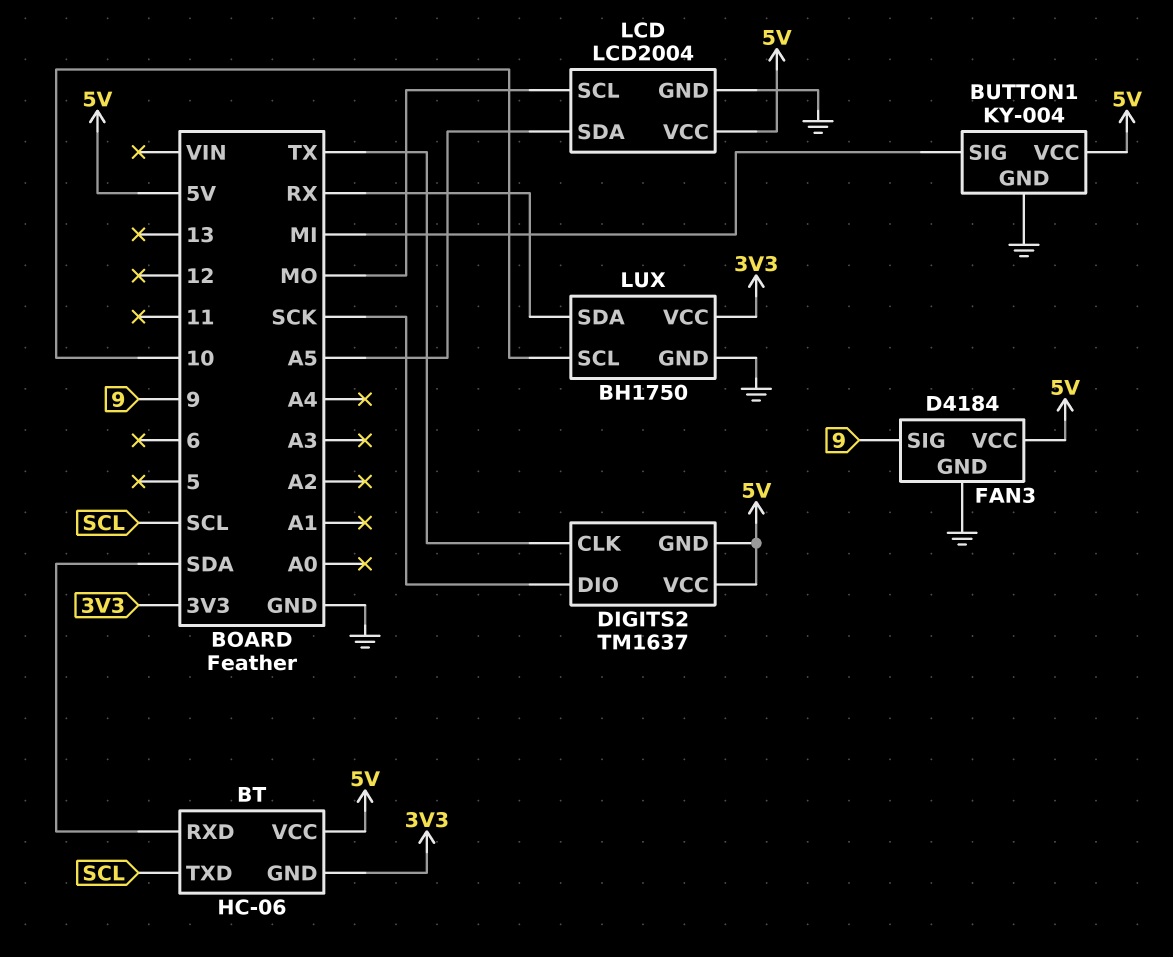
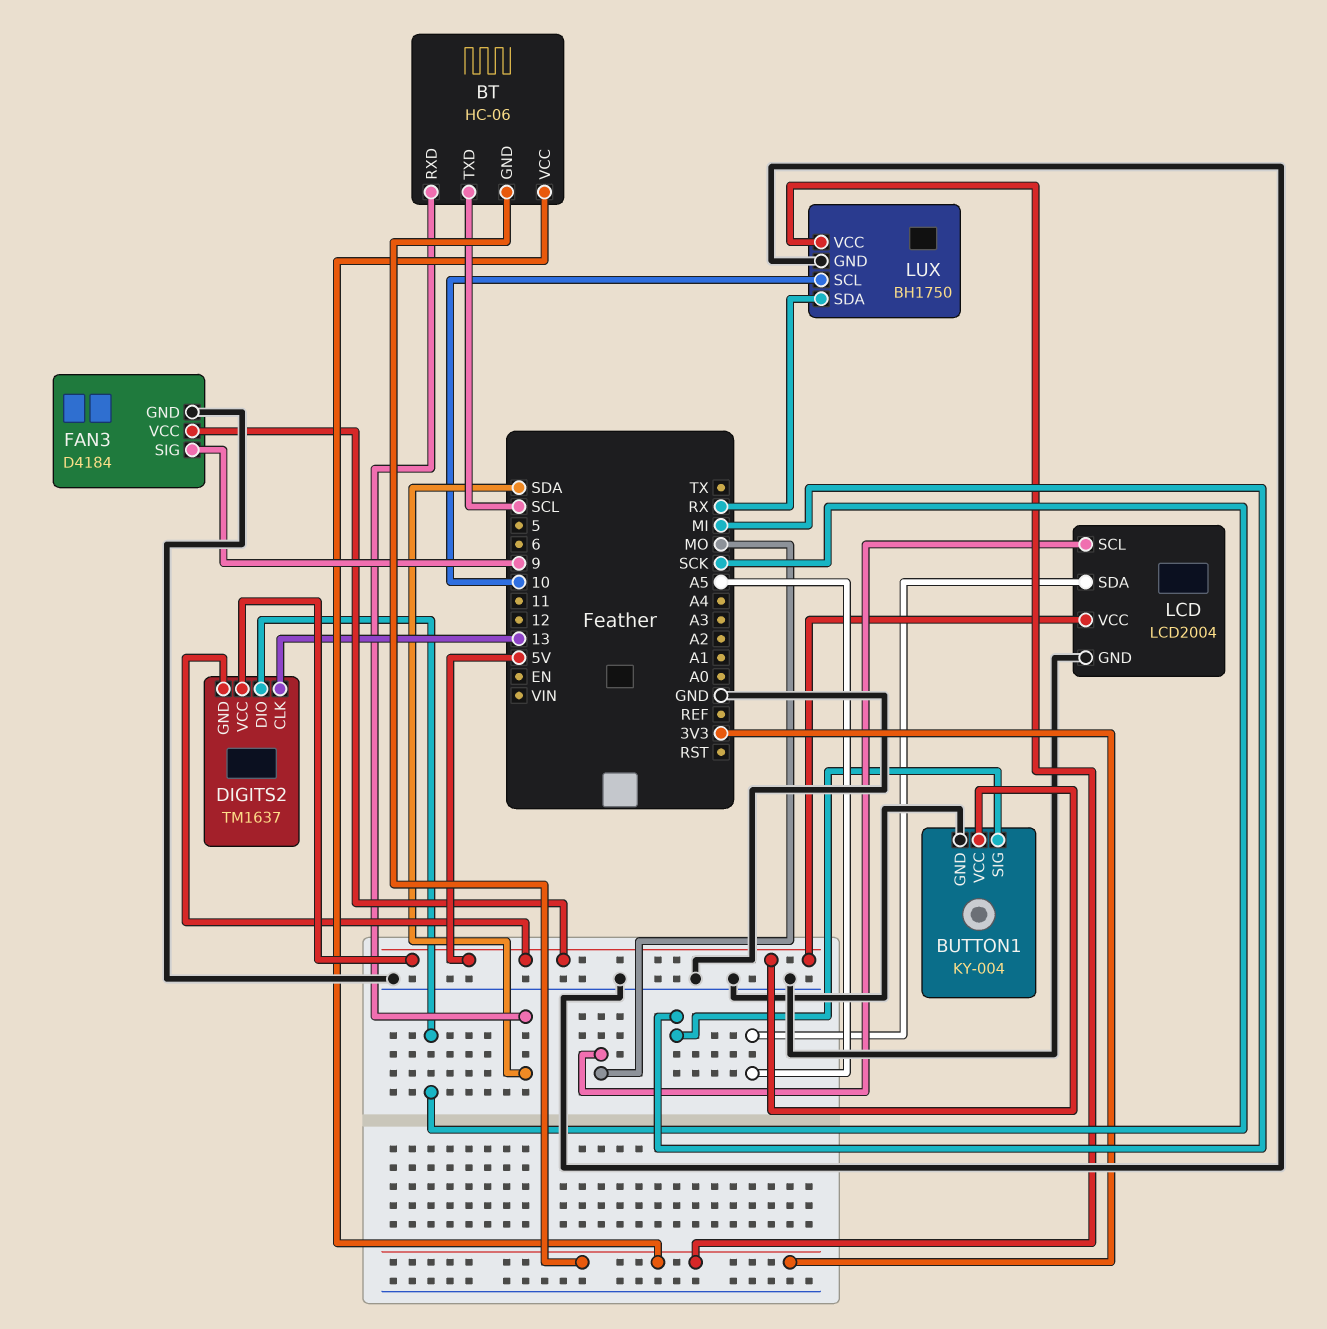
BT pin VCC: 5V -> 3V3
DIGITS2 pin CLK: TX -> 13

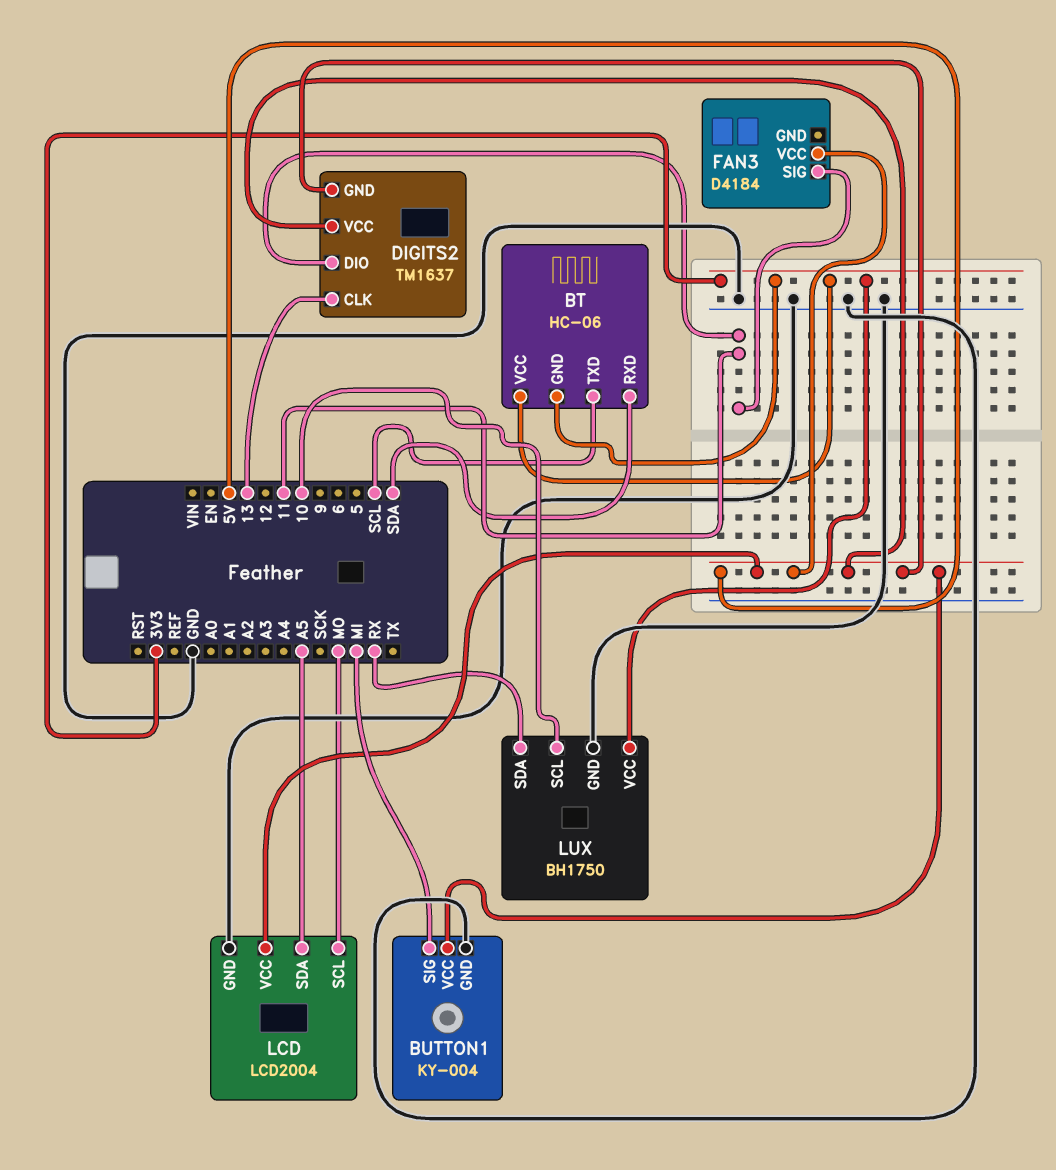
DIGITS2 pin DIO: SCK -> 11
FAN3 pin GND: GND -> none
FAN3 pin SIG: 9 -> 11

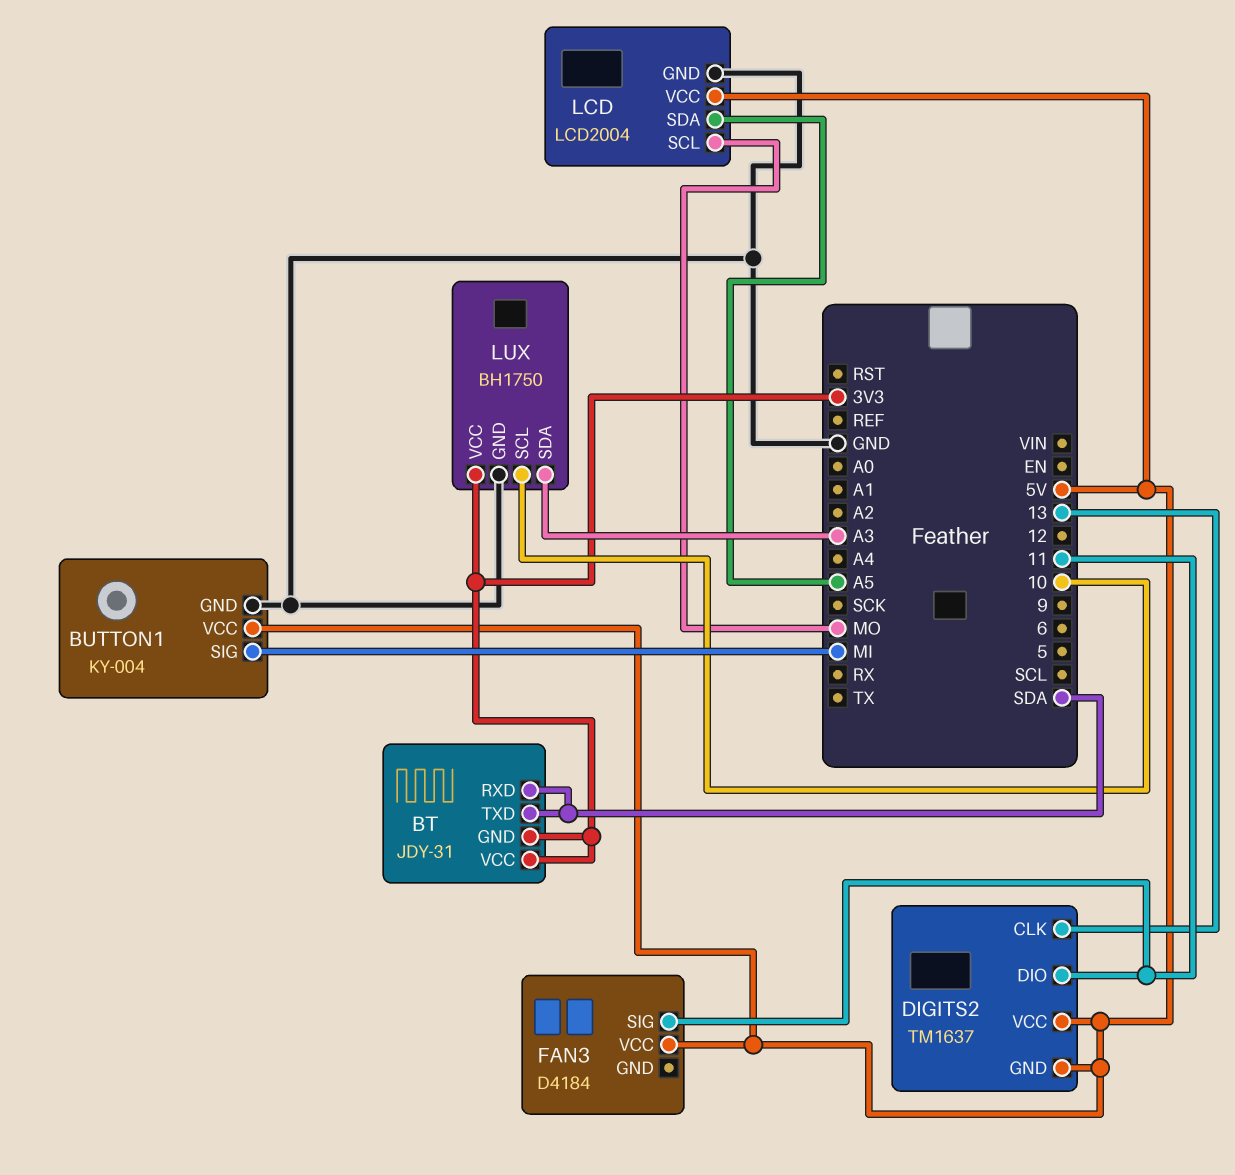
BT: HC-06 -> JDY-31
BT pin TXD: SCL -> SDA
LUX pin SDA: RX -> A3

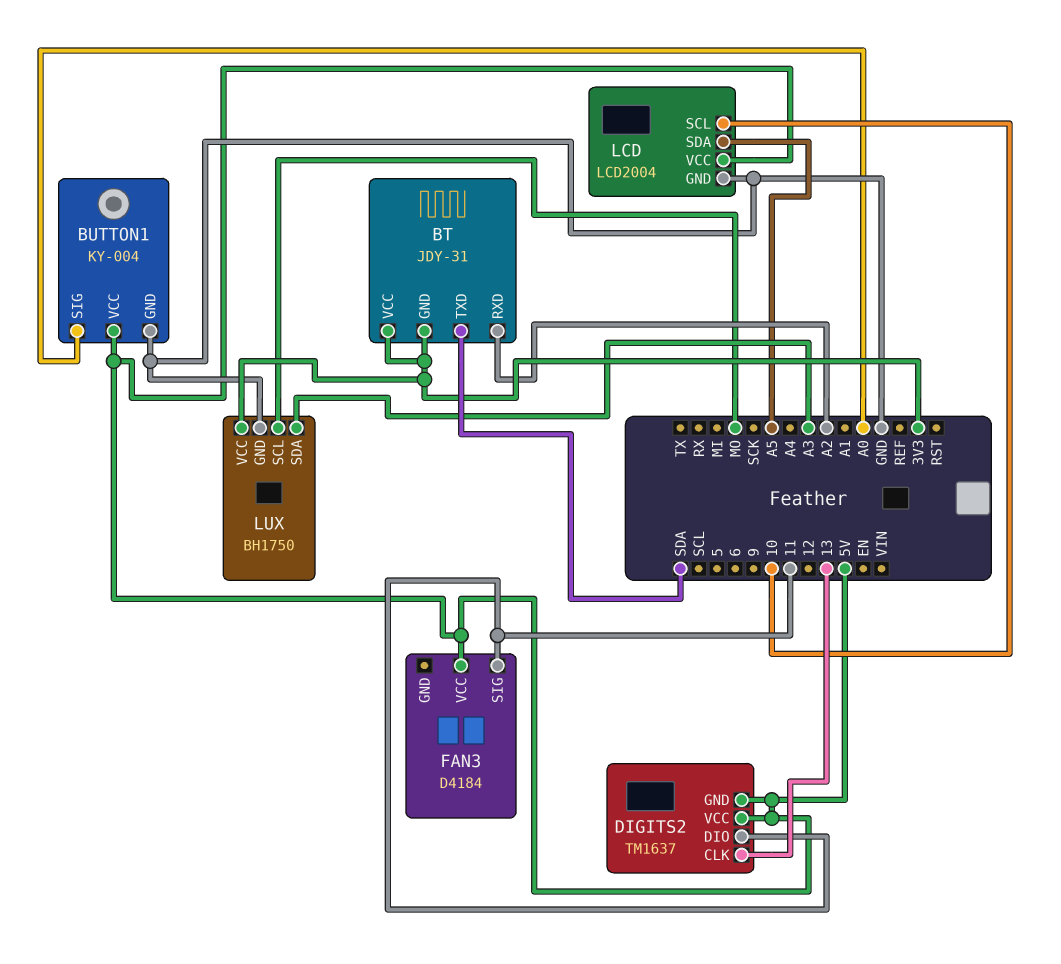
BT pin RXD: SDA -> A2
BUTTON1 pin SIG: MI -> A0
LCD pin SCL: MO -> 10
LUX pin SCL: 10 -> MO

